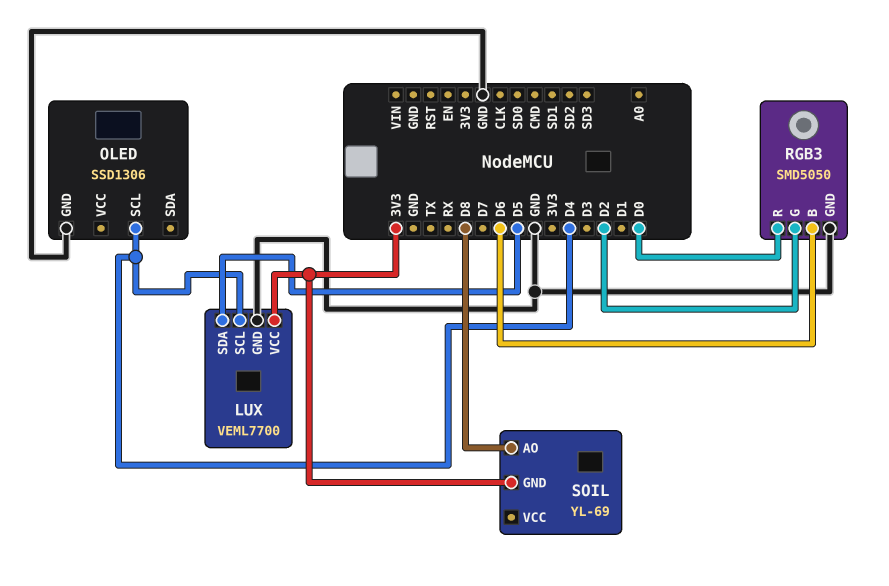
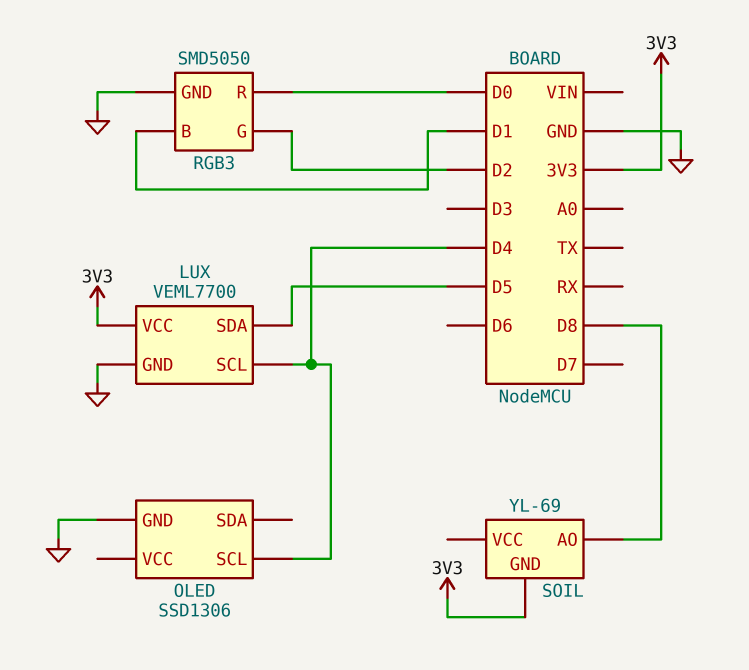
RGB3 pin B: D6 -> D1

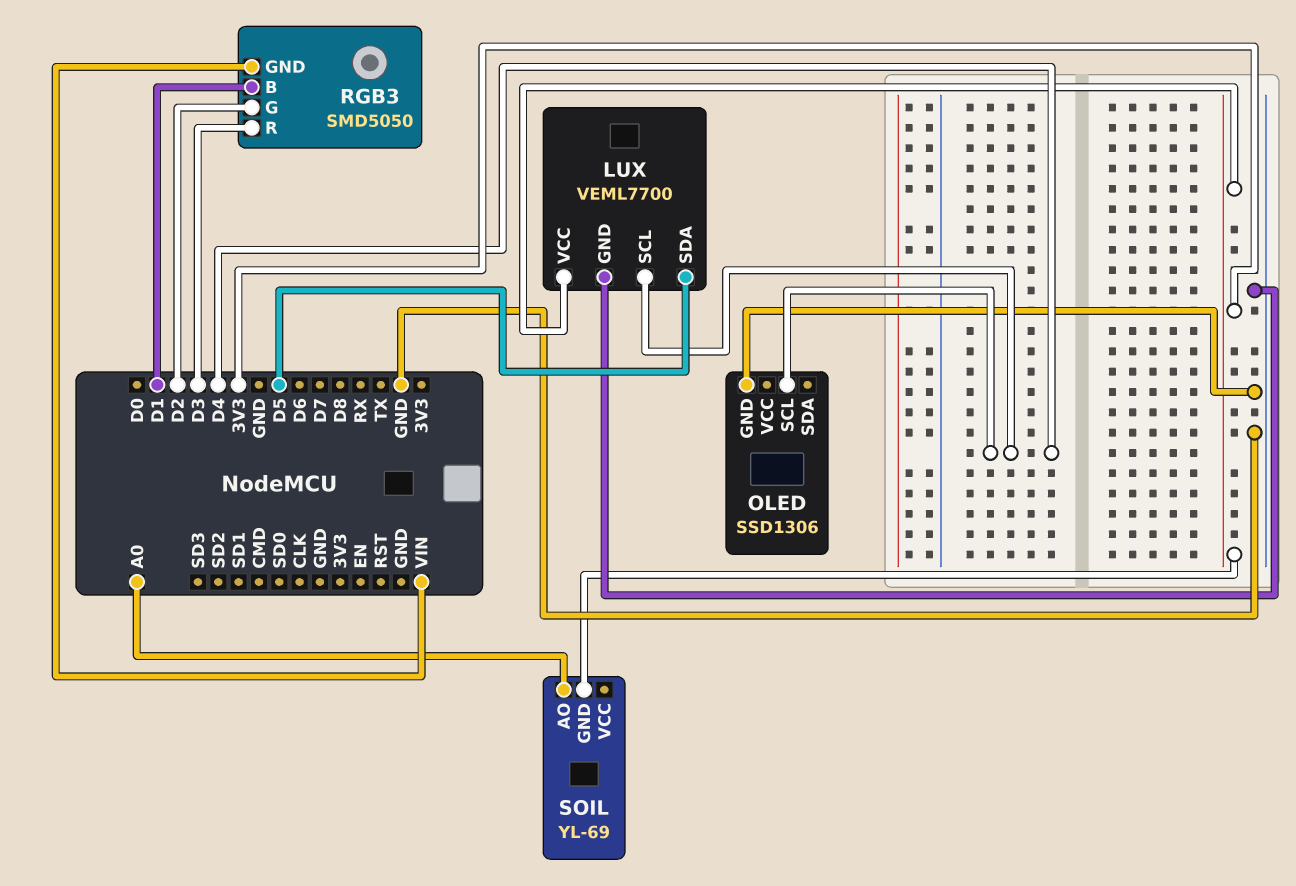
RGB3 pin GND: GND -> VIN
RGB3 pin R: D0 -> D3
SOIL pin AO: D8 -> A0

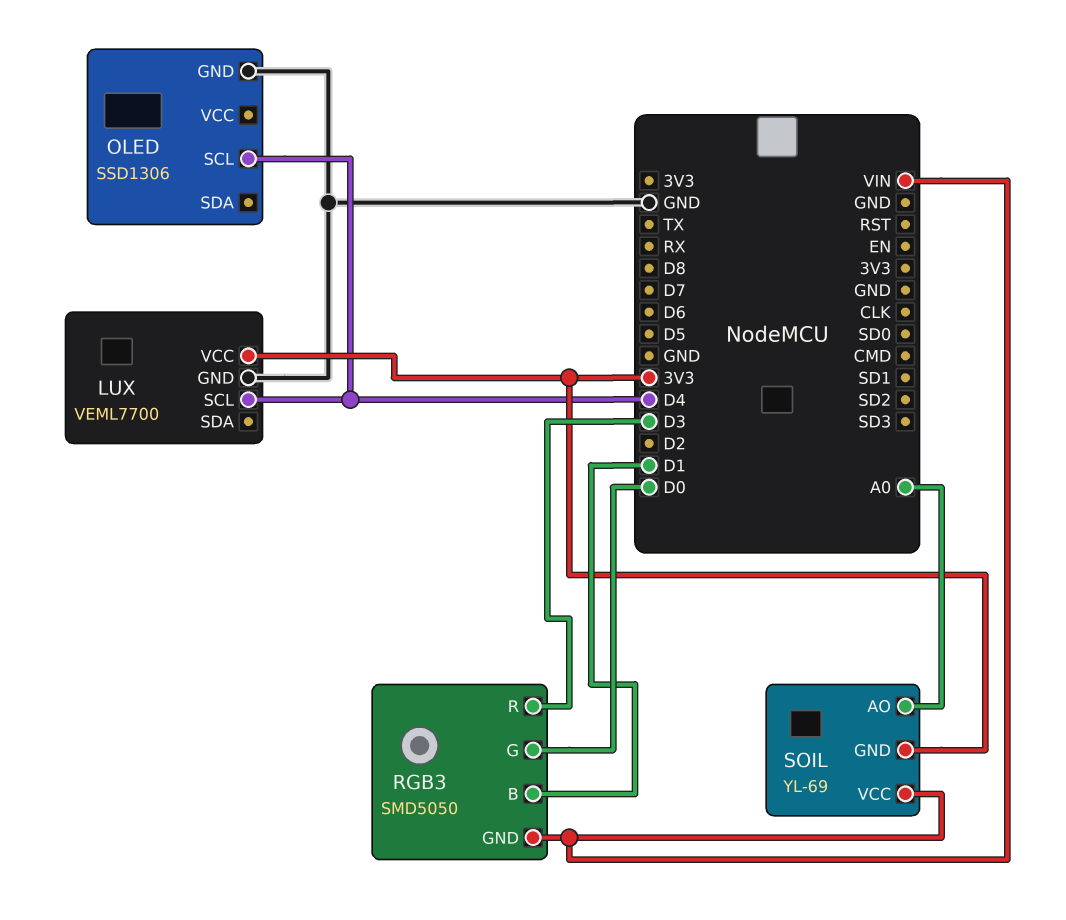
LUX pin SDA: D5 -> none
RGB3 pin G: D2 -> D0
SOIL pin VCC: none -> VIN

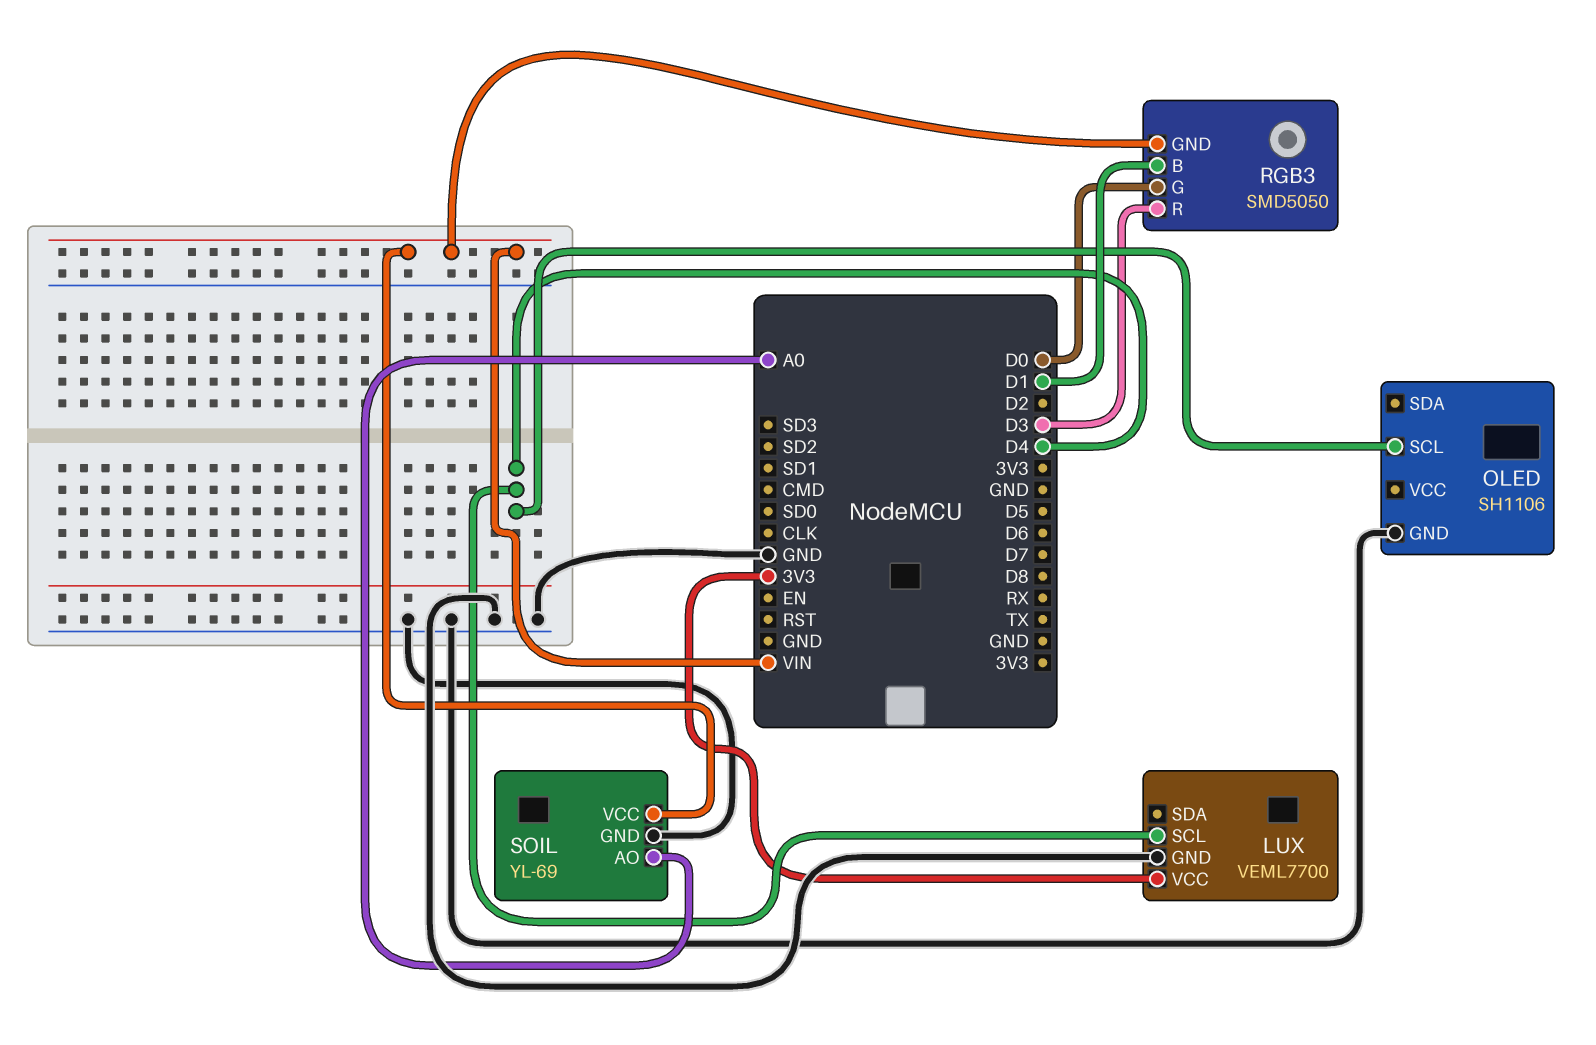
OLED: SSD1306 -> SH1106
SOIL pin GND: 3V3 -> GND

